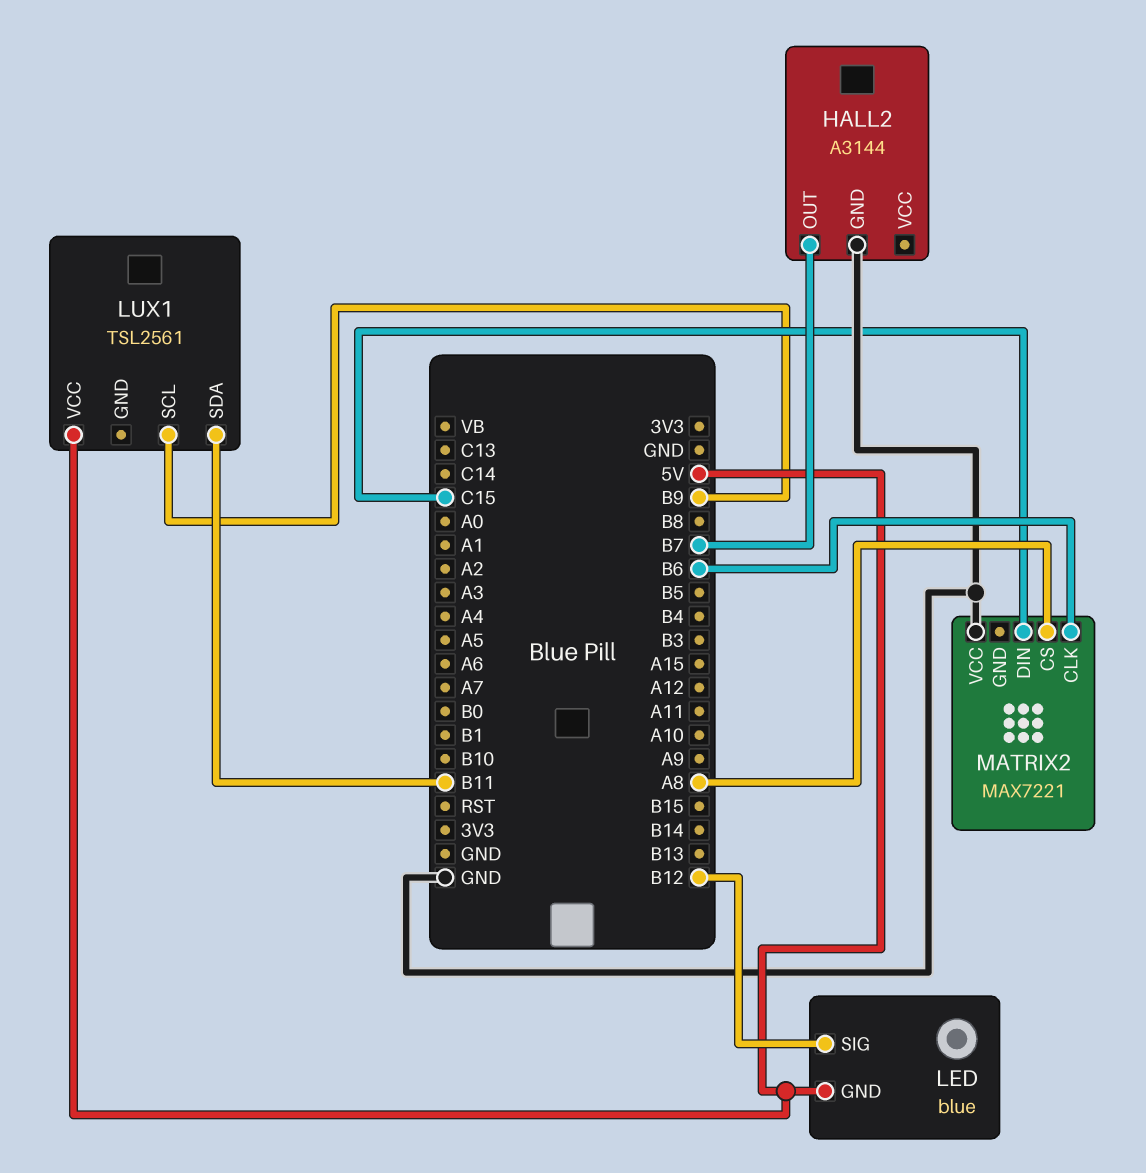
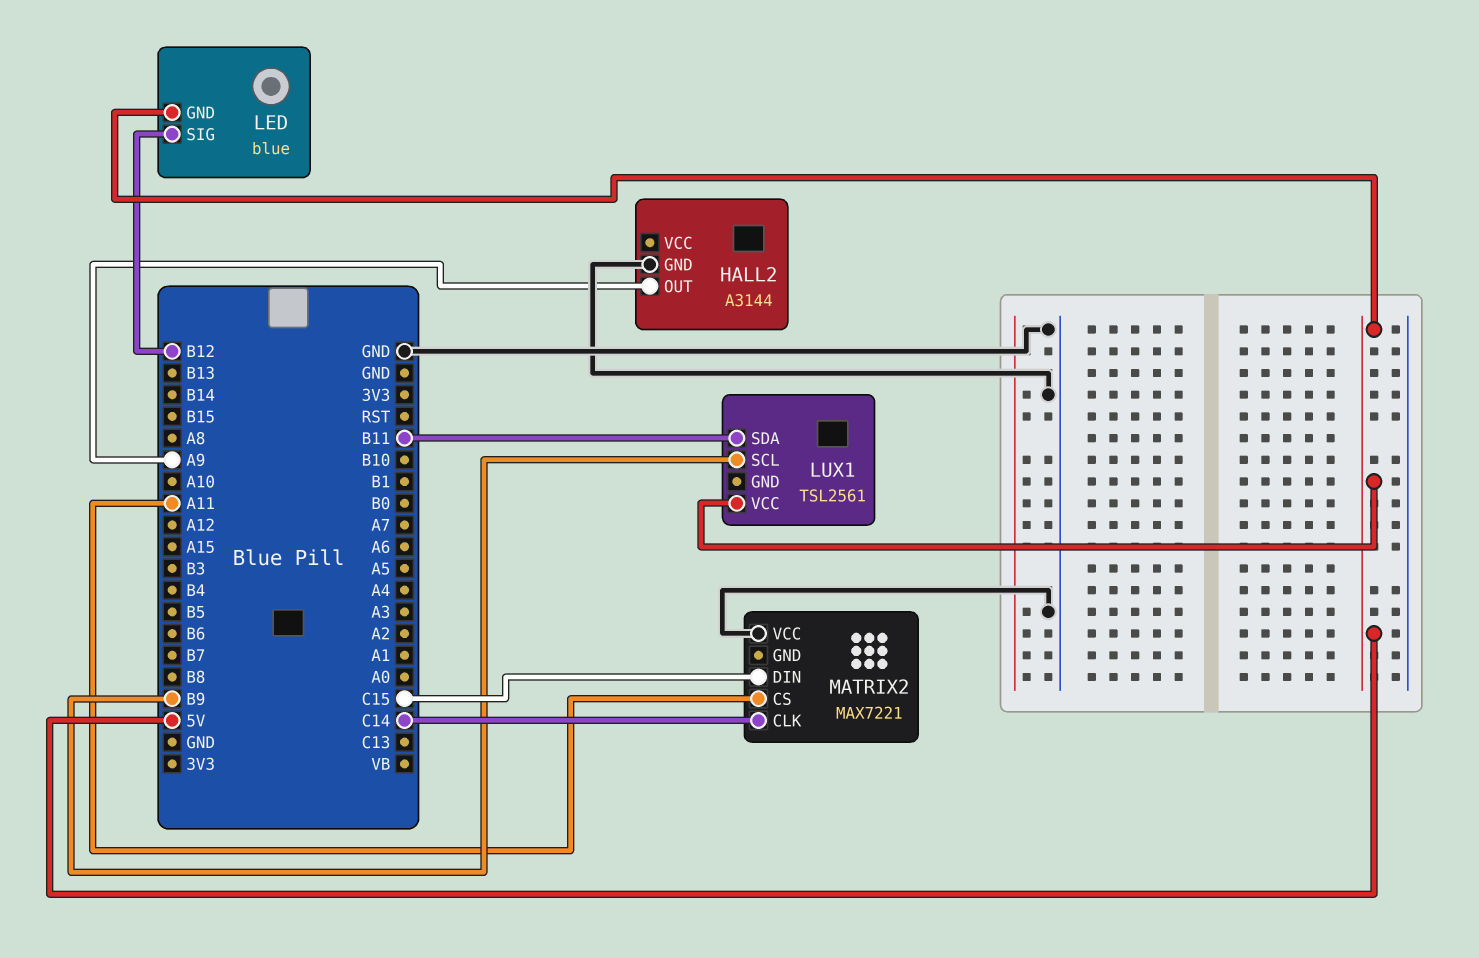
HALL2 pin OUT: B7 -> A9
MATRIX2 pin CLK: B6 -> C14
MATRIX2 pin CS: A8 -> A11

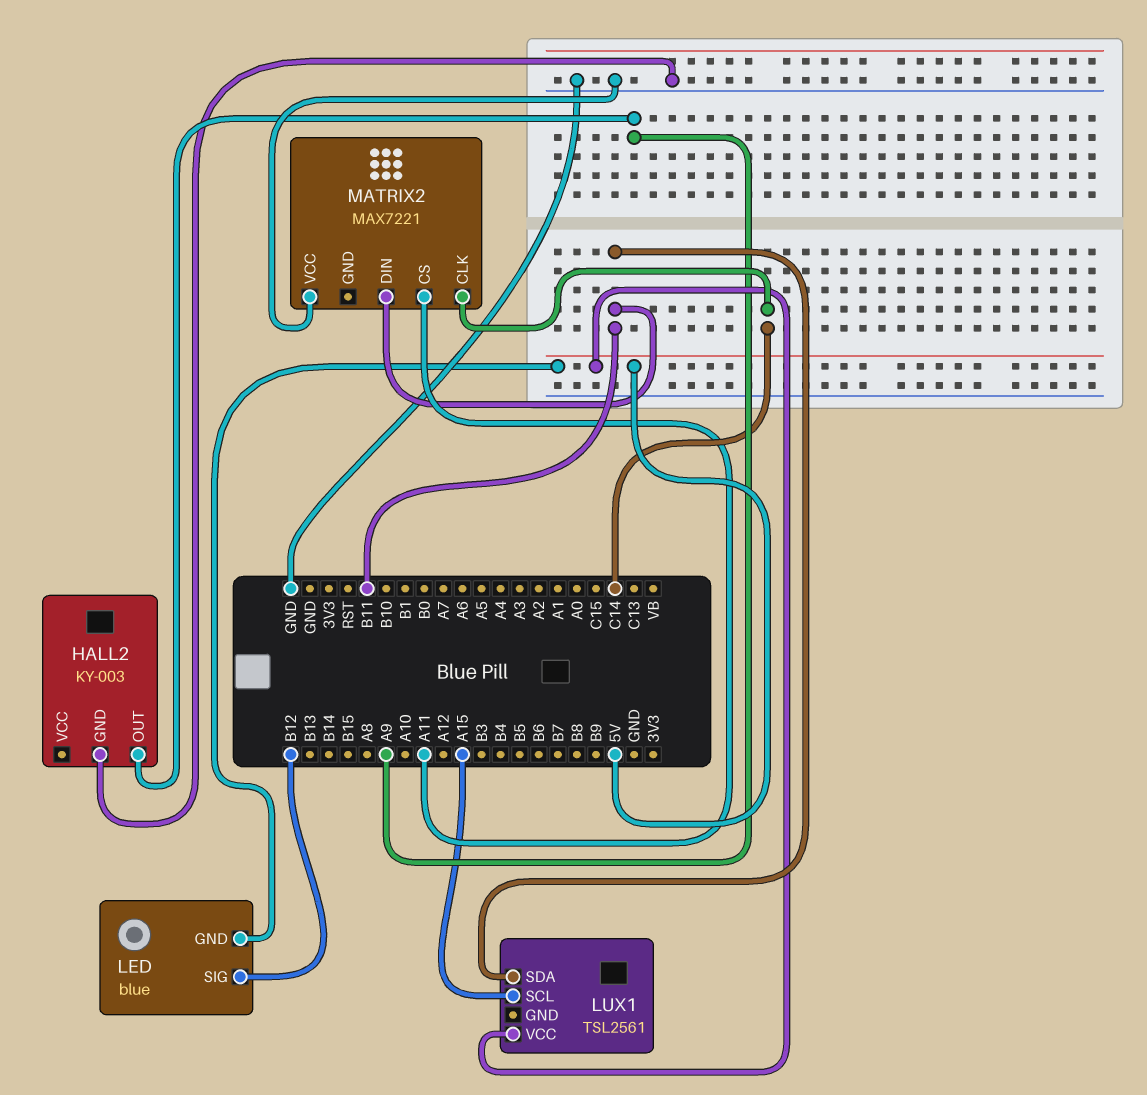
HALL2: A3144 -> KY-003
LUX1 pin SCL: B9 -> A15
MATRIX2 pin DIN: C15 -> B11

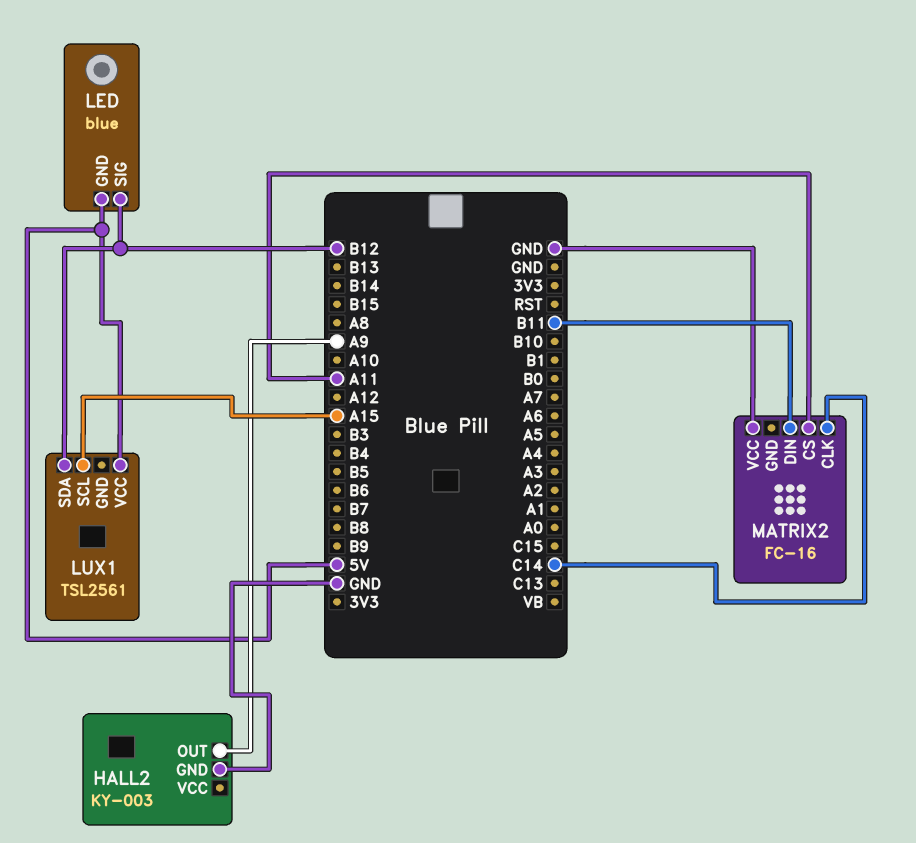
LUX1 pin SDA: B11 -> B12
MATRIX2: MAX7221 -> FC-16

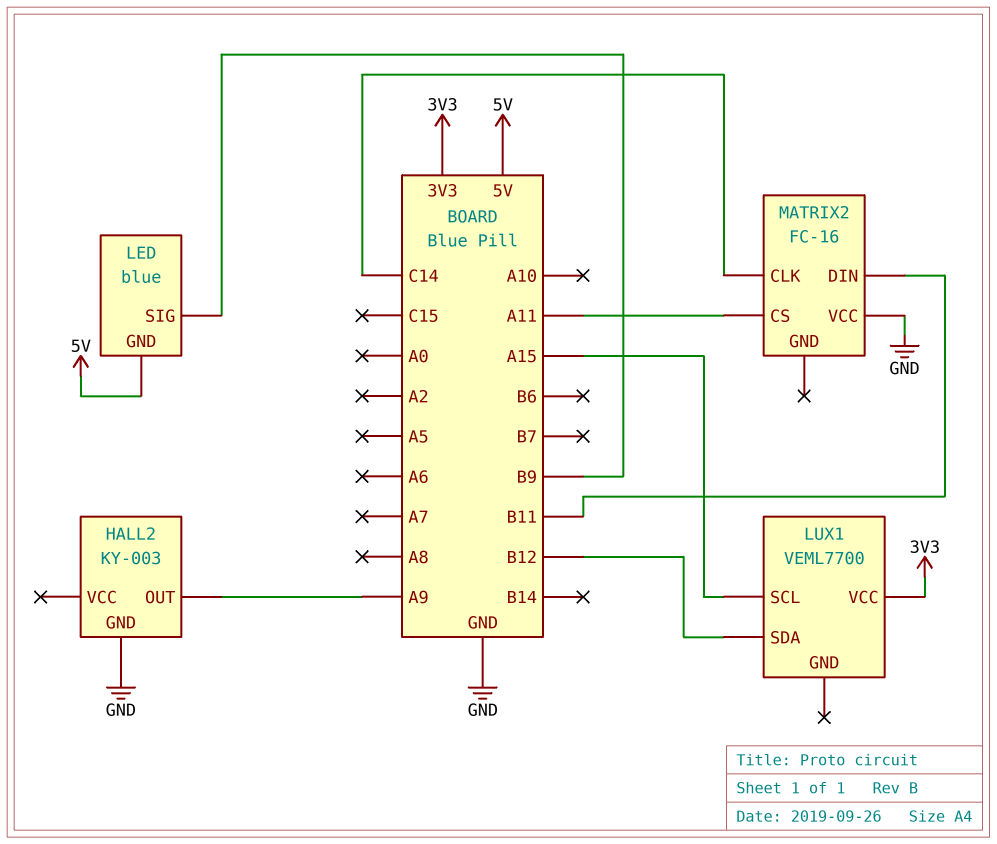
LED pin SIG: B12 -> B9
LUX1: TSL2561 -> VEML7700
LUX1 pin VCC: 5V -> 3V3

